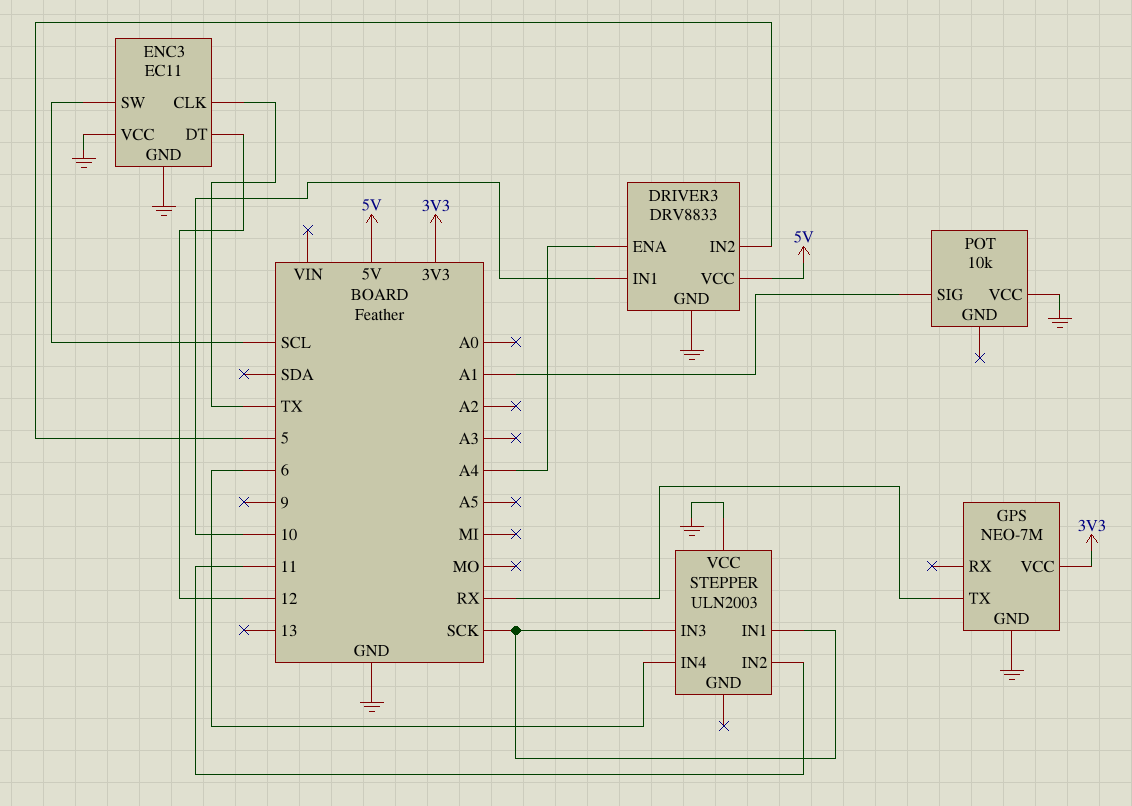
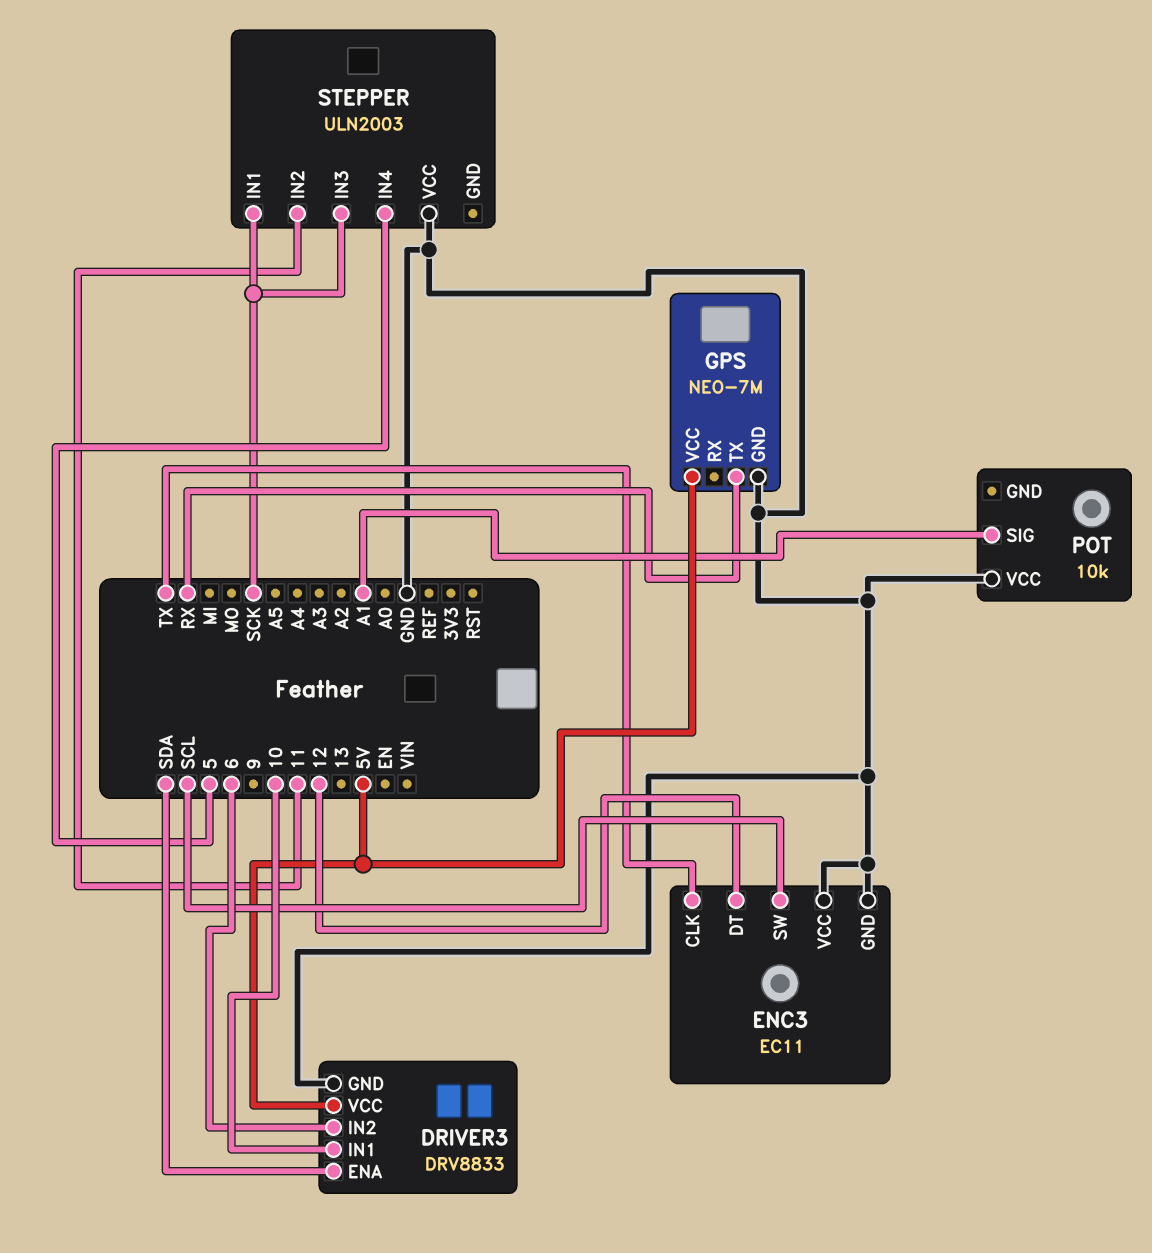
DRIVER3 pin ENA: A4 -> SDA
DRIVER3 pin IN2: 5 -> 6
GPS pin VCC: 3V3 -> 5V
STEPPER pin IN4: 6 -> 5

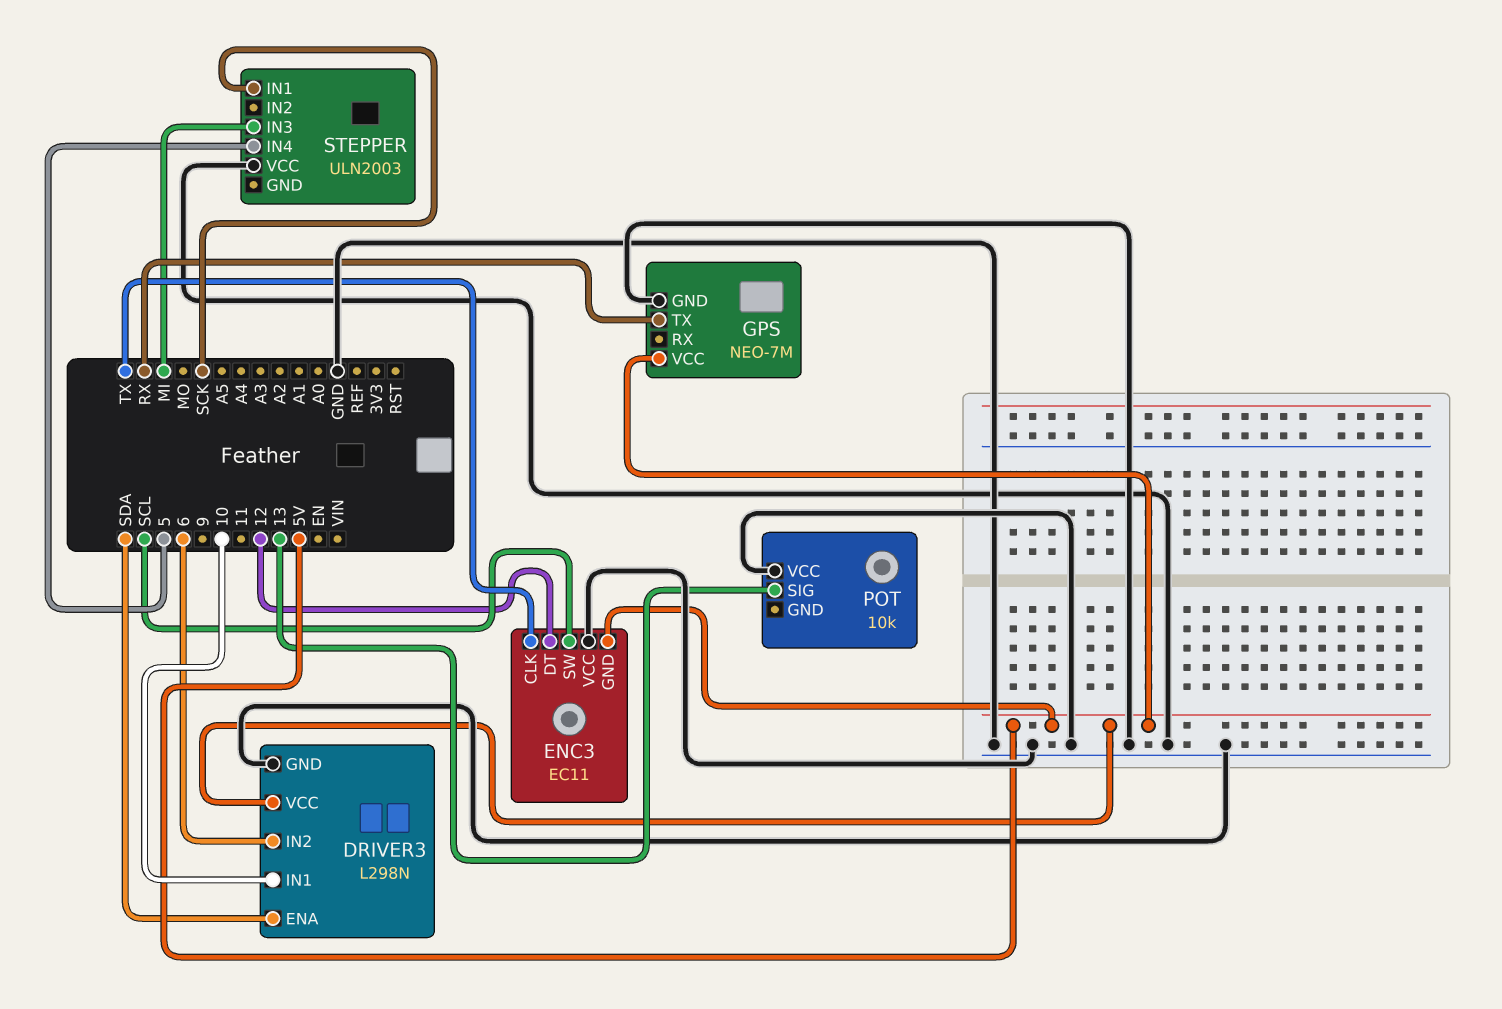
DRIVER3: DRV8833 -> L298N
ENC3 pin GND: GND -> 5V
POT pin SIG: A1 -> 13
STEPPER pin IN2: 11 -> none
STEPPER pin IN3: SCK -> MI

